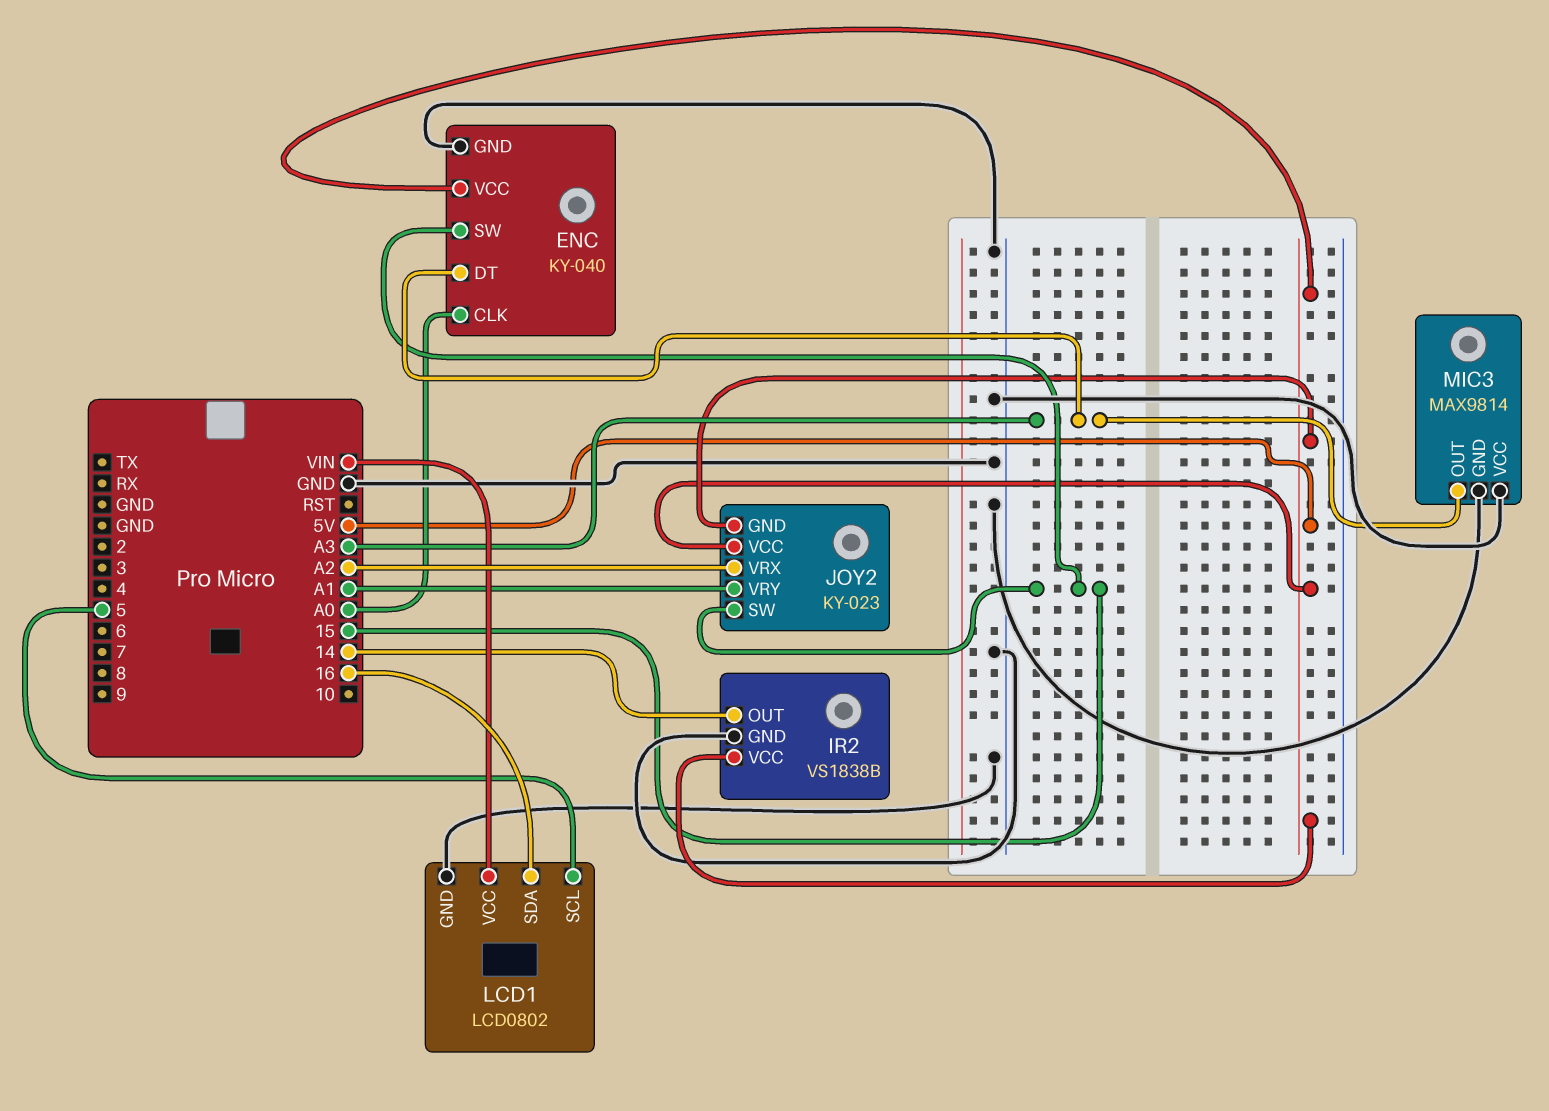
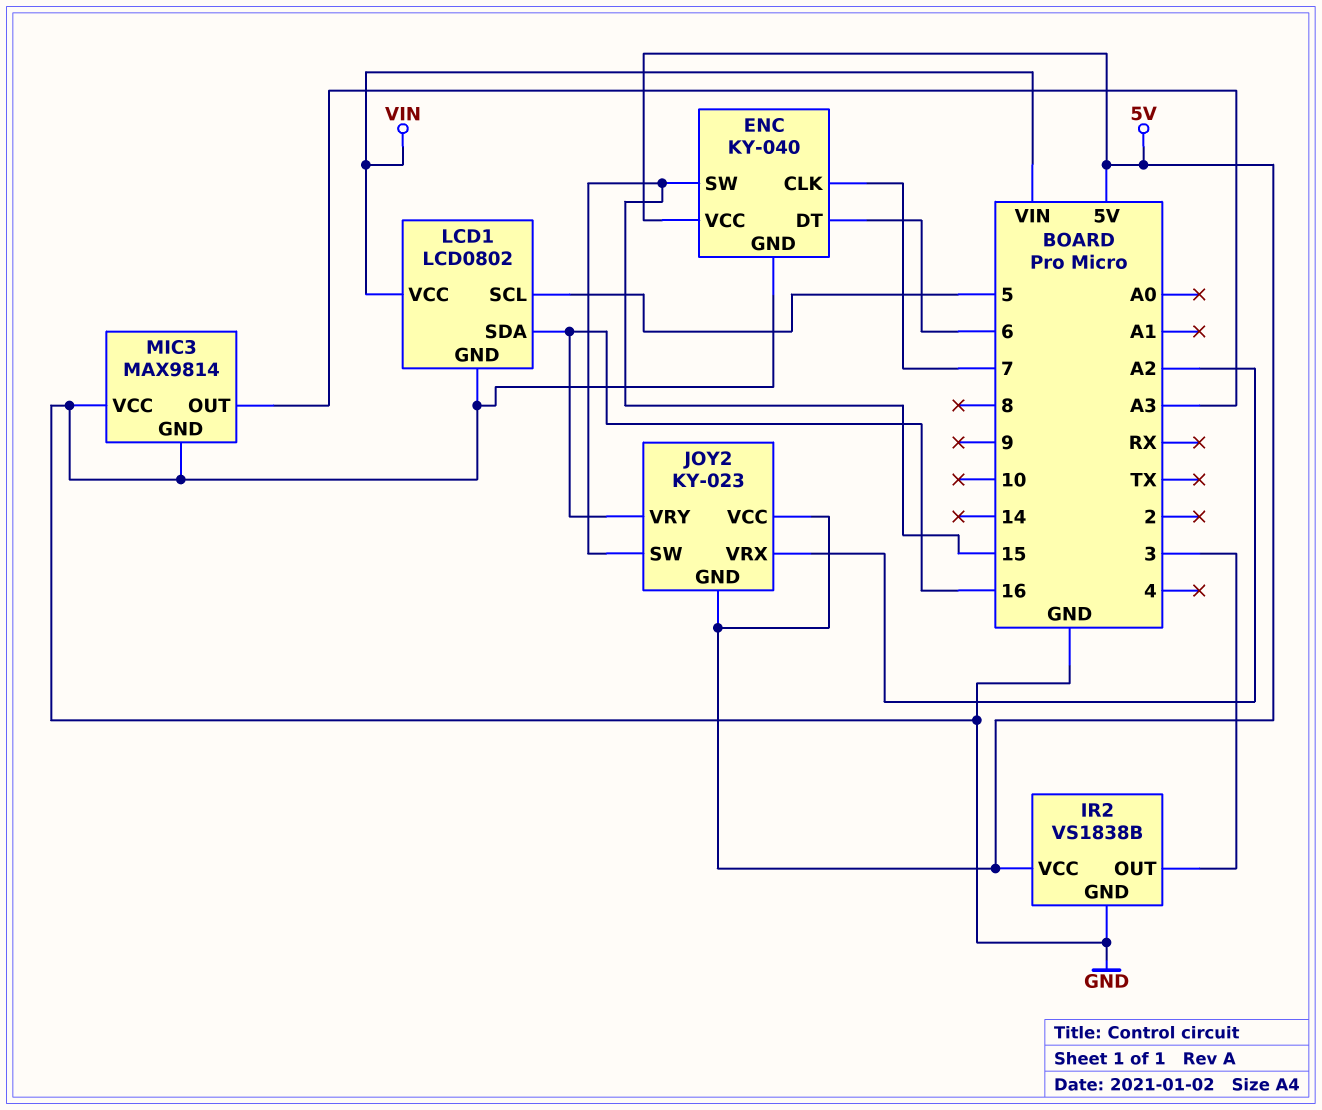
ENC pin CLK: A0 -> 7
ENC pin DT: A3 -> 6
IR2 pin OUT: 14 -> 3
JOY2 pin VRY: A1 -> 16

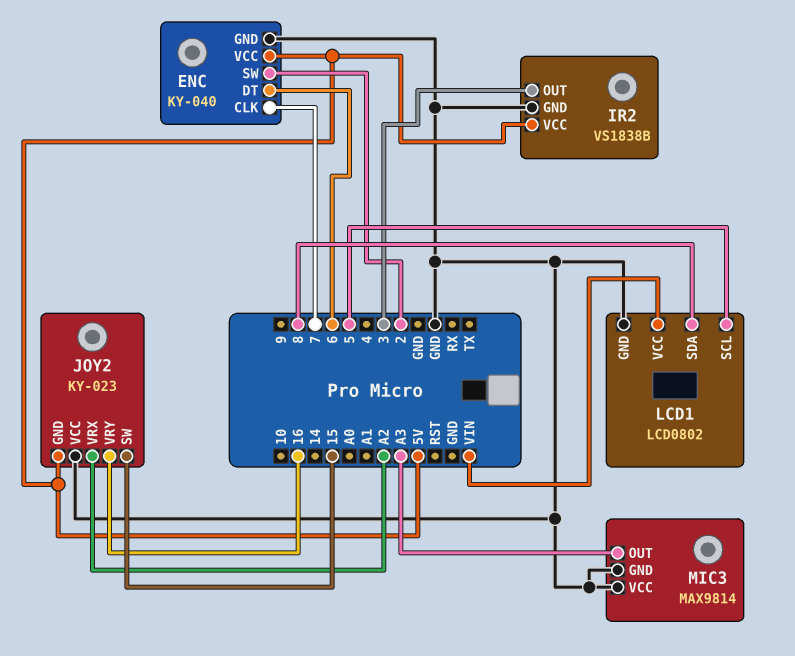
ENC pin SW: 15 -> 2
JOY2 pin VCC: 5V -> GND
LCD1 pin SDA: 16 -> 8

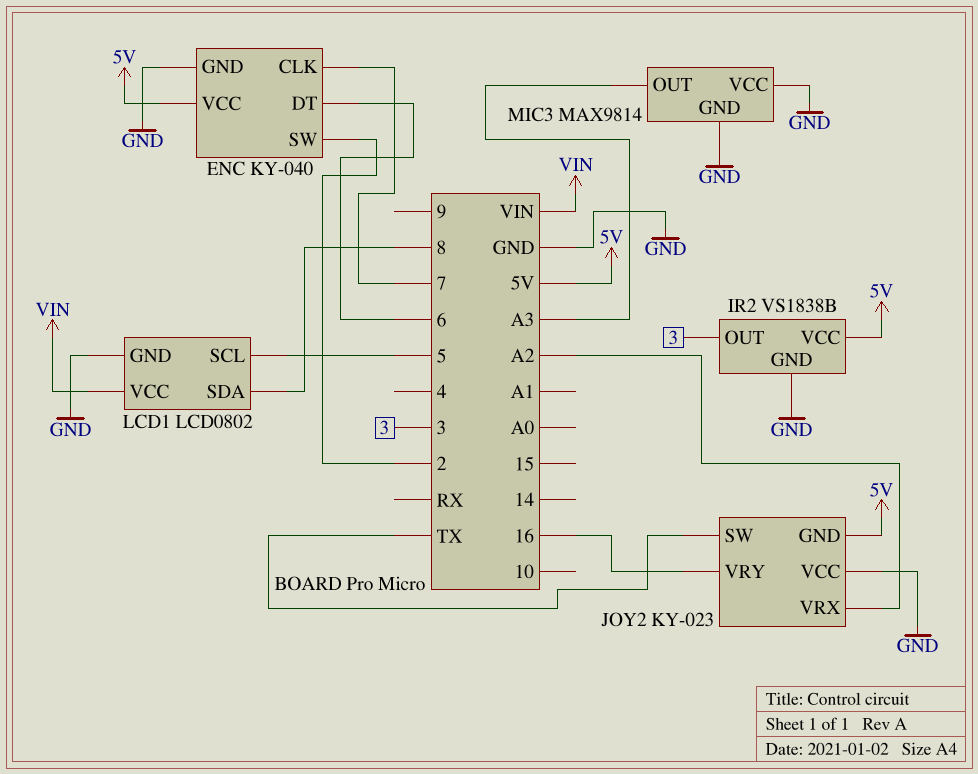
JOY2 pin SW: 15 -> TX

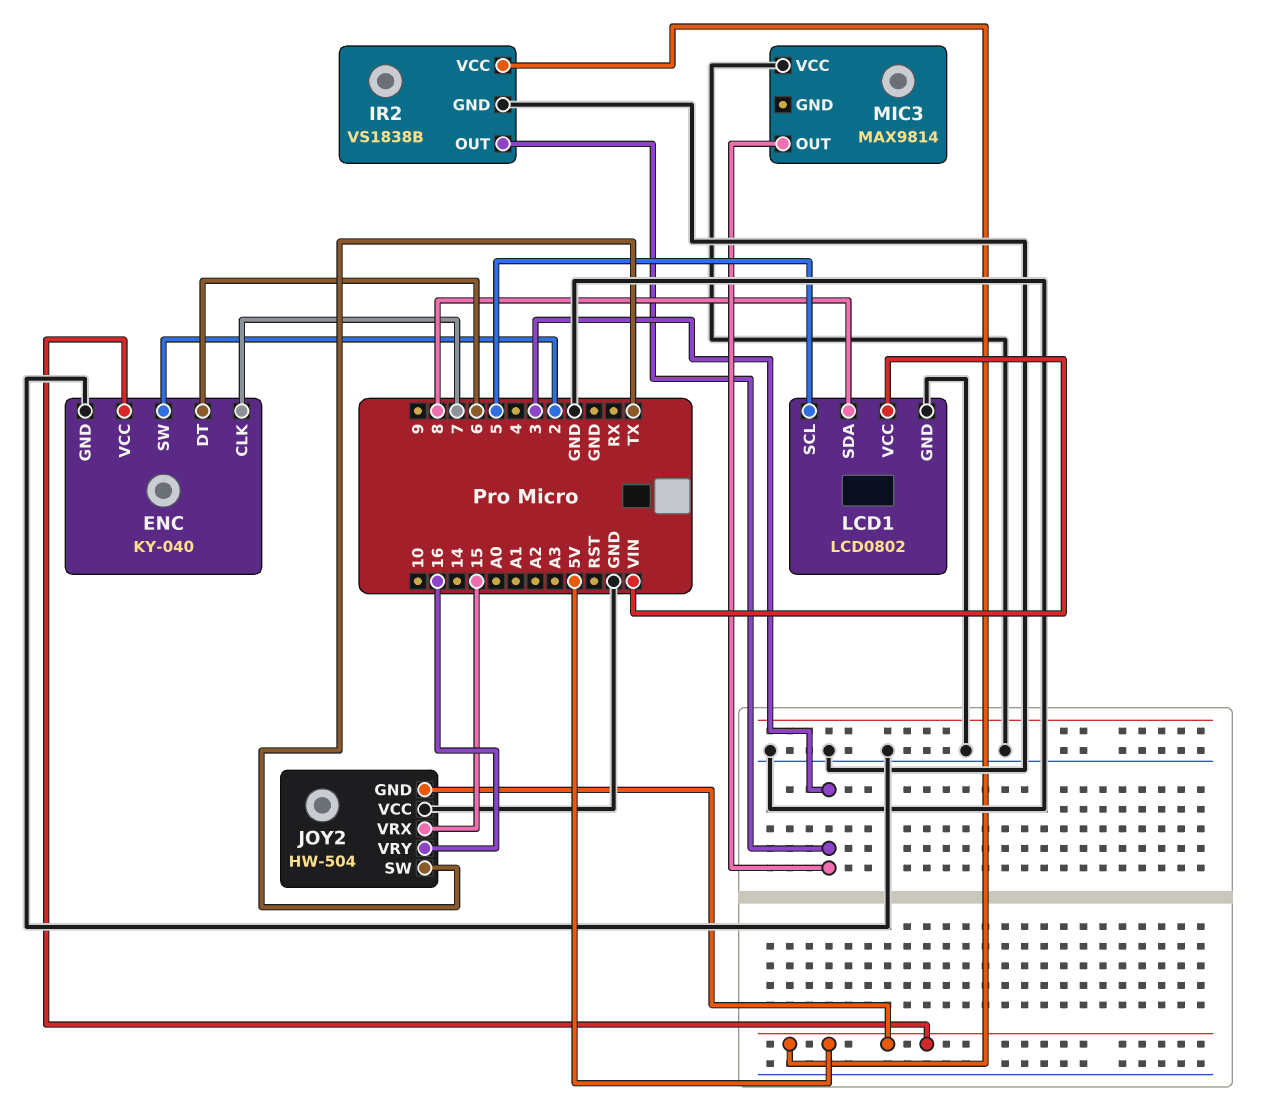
JOY2: KY-023 -> HW-504
JOY2 pin VRX: A2 -> 15
MIC3 pin GND: GND -> none
MIC3 pin OUT: A3 -> 3

